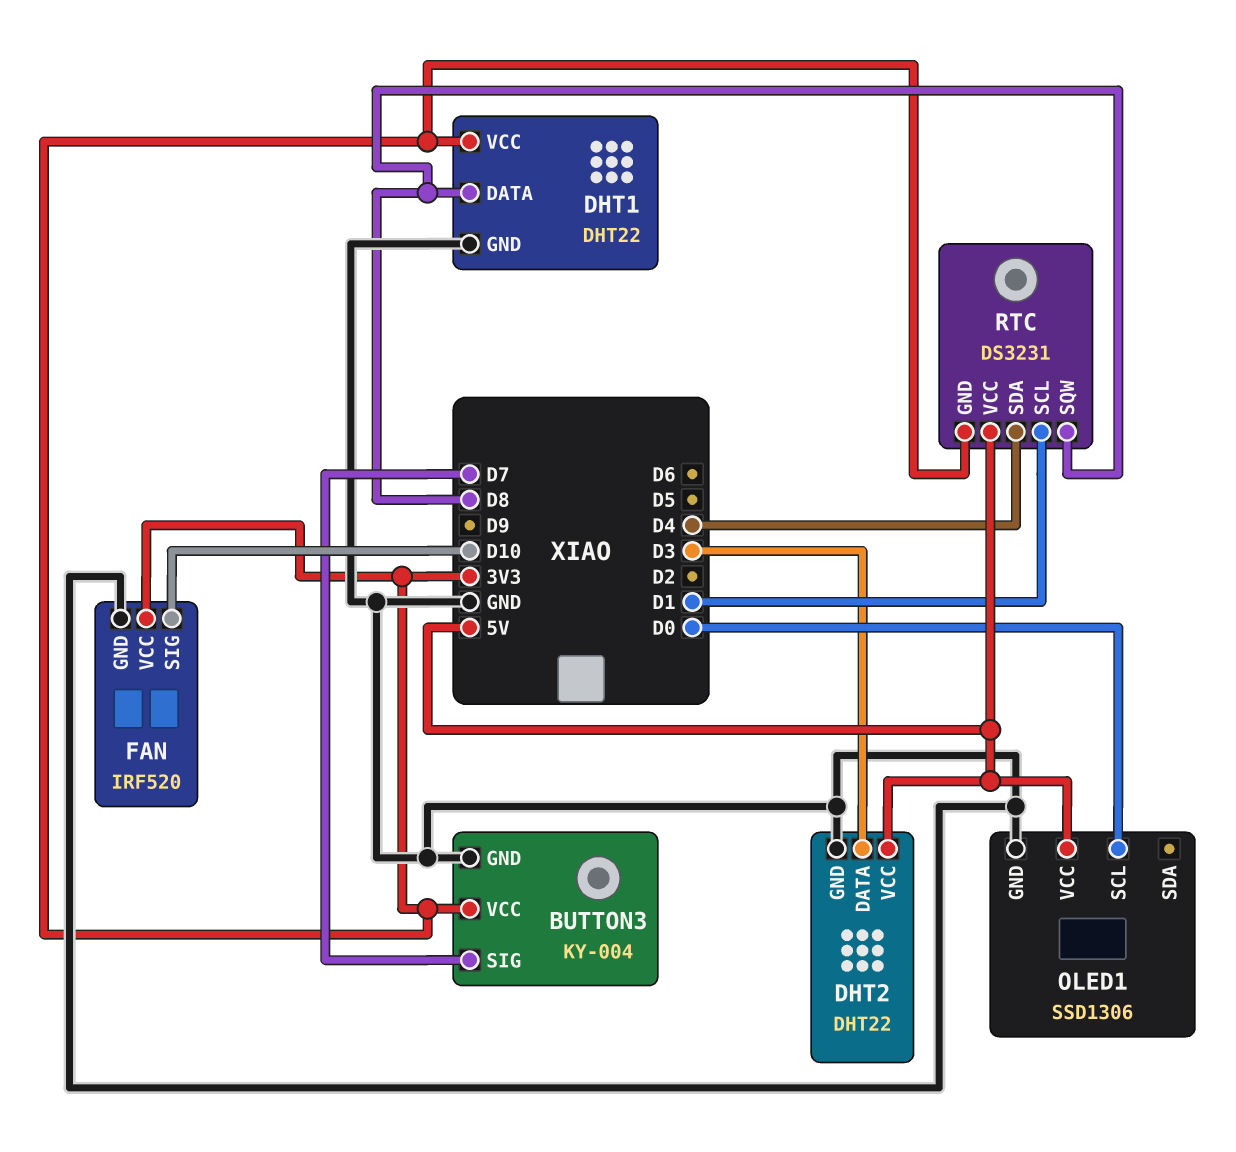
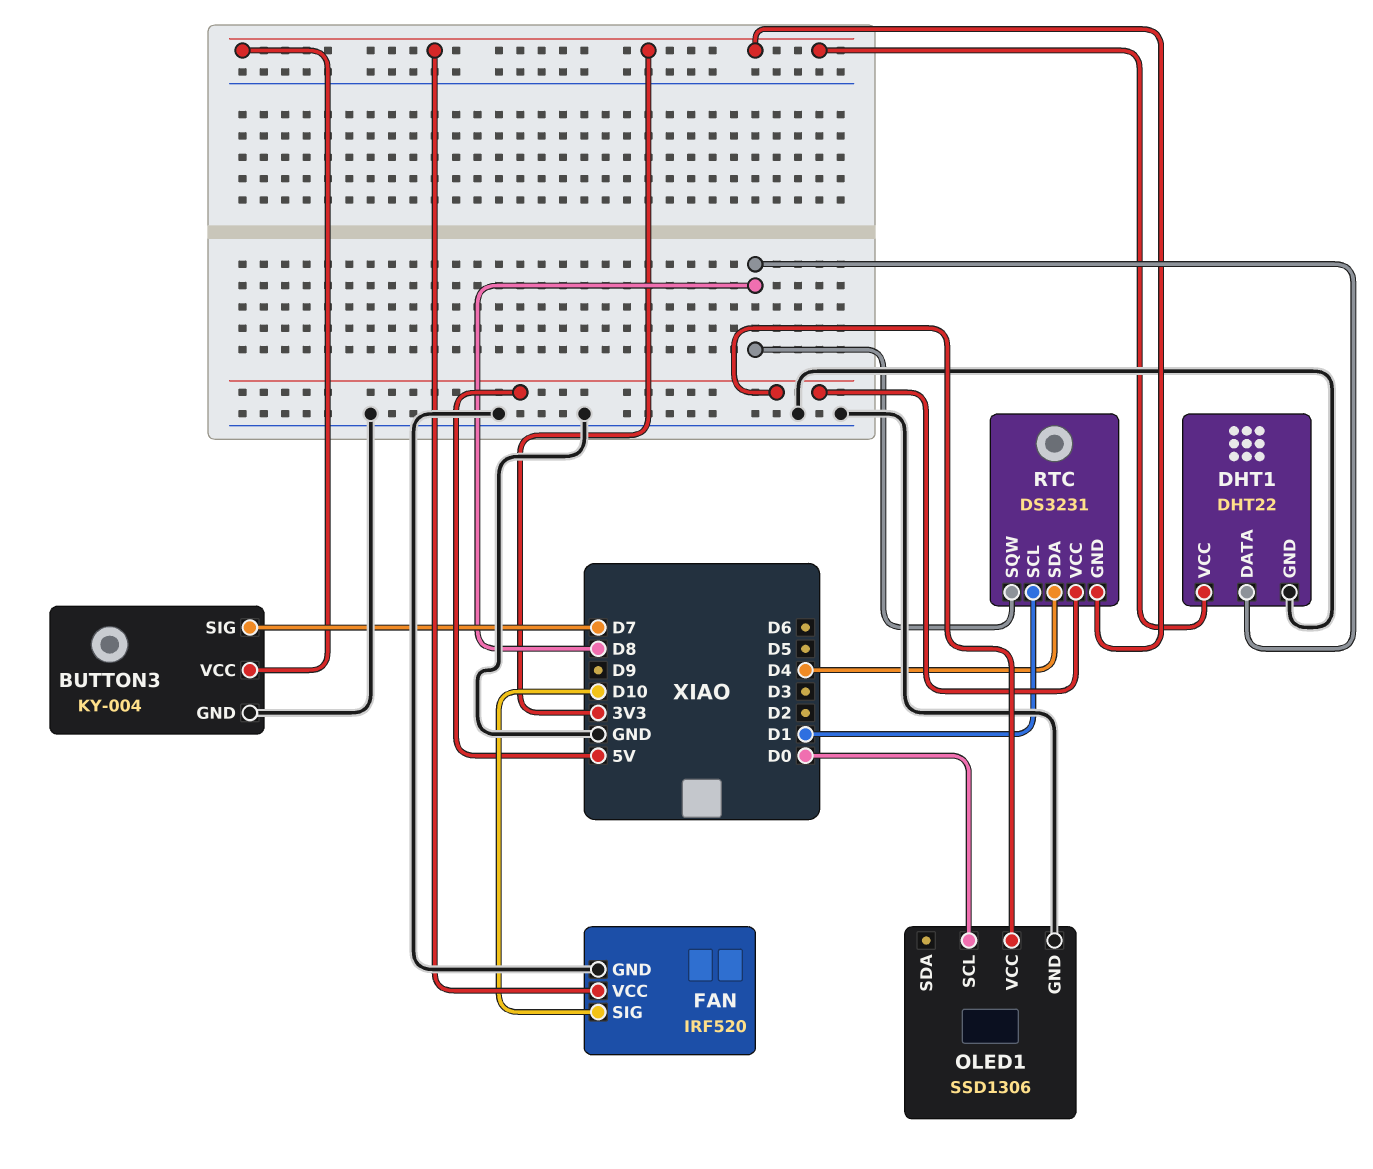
DHT2: DHT22 -> none
DHT2 pin DATA: D3 -> none
DHT2 pin GND: GND -> none
DHT2 pin VCC: 5V -> none

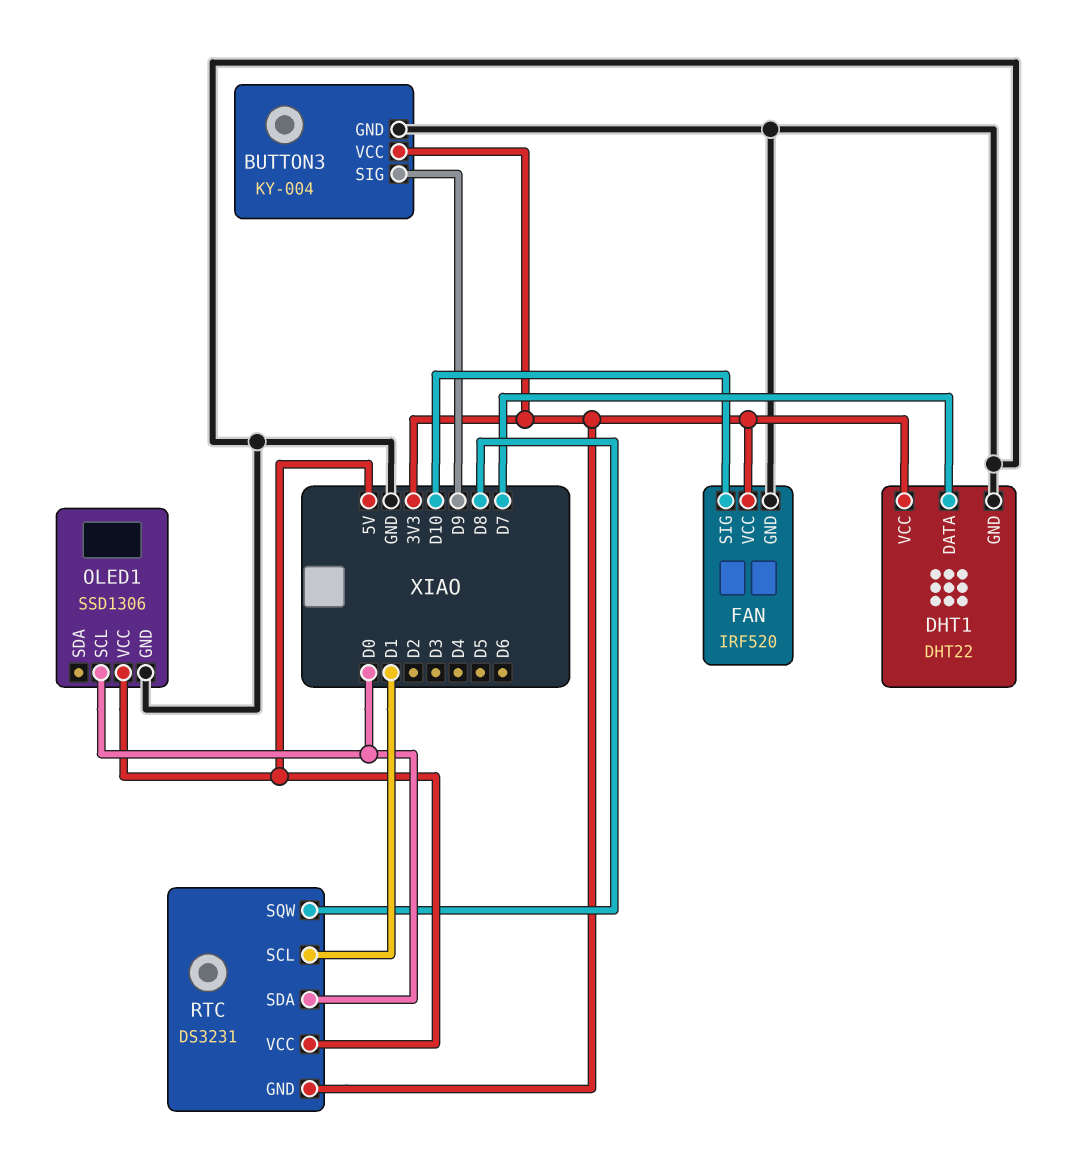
BUTTON3 pin SIG: D7 -> D9
DHT1 pin DATA: D8 -> D7
RTC pin SDA: D4 -> D0

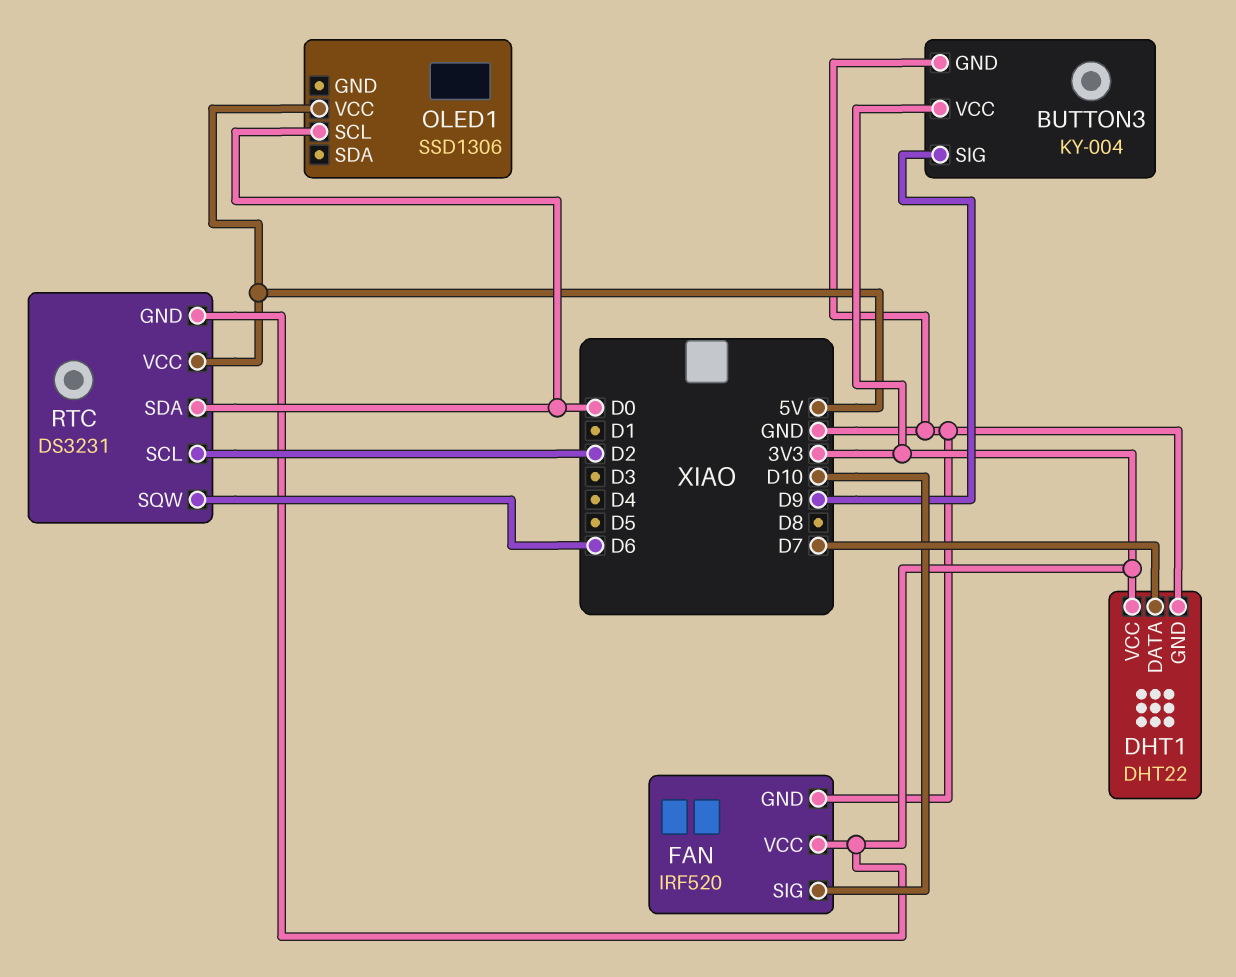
OLED1 pin GND: GND -> none
RTC pin SCL: D1 -> D2
RTC pin SQW: D8 -> D6

